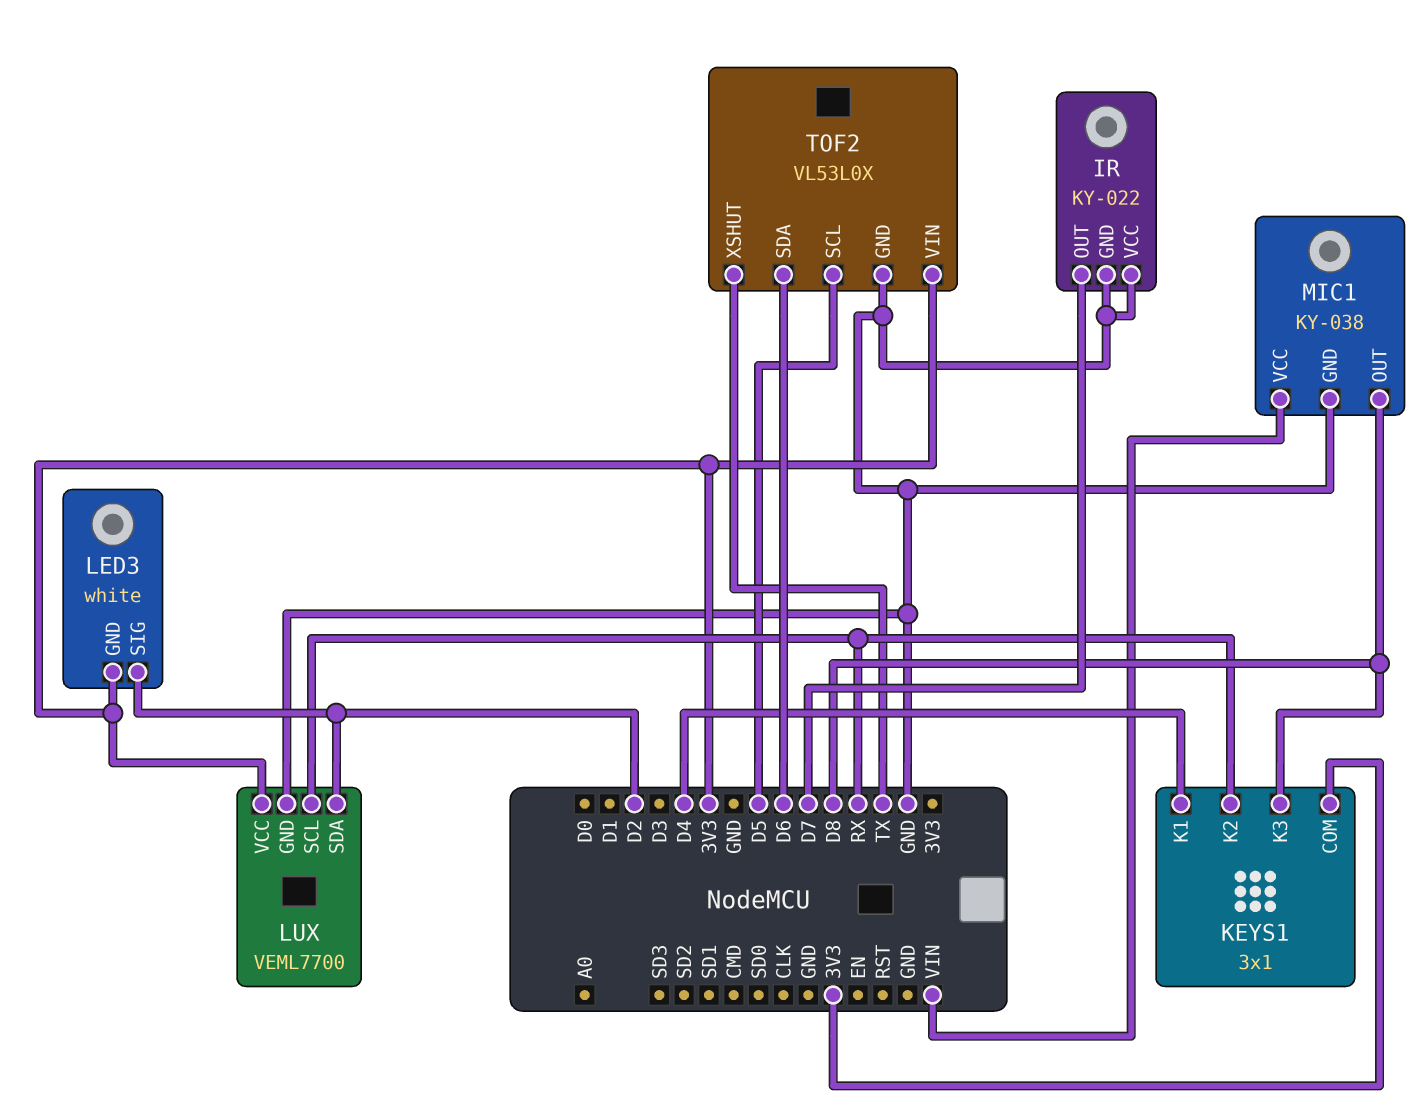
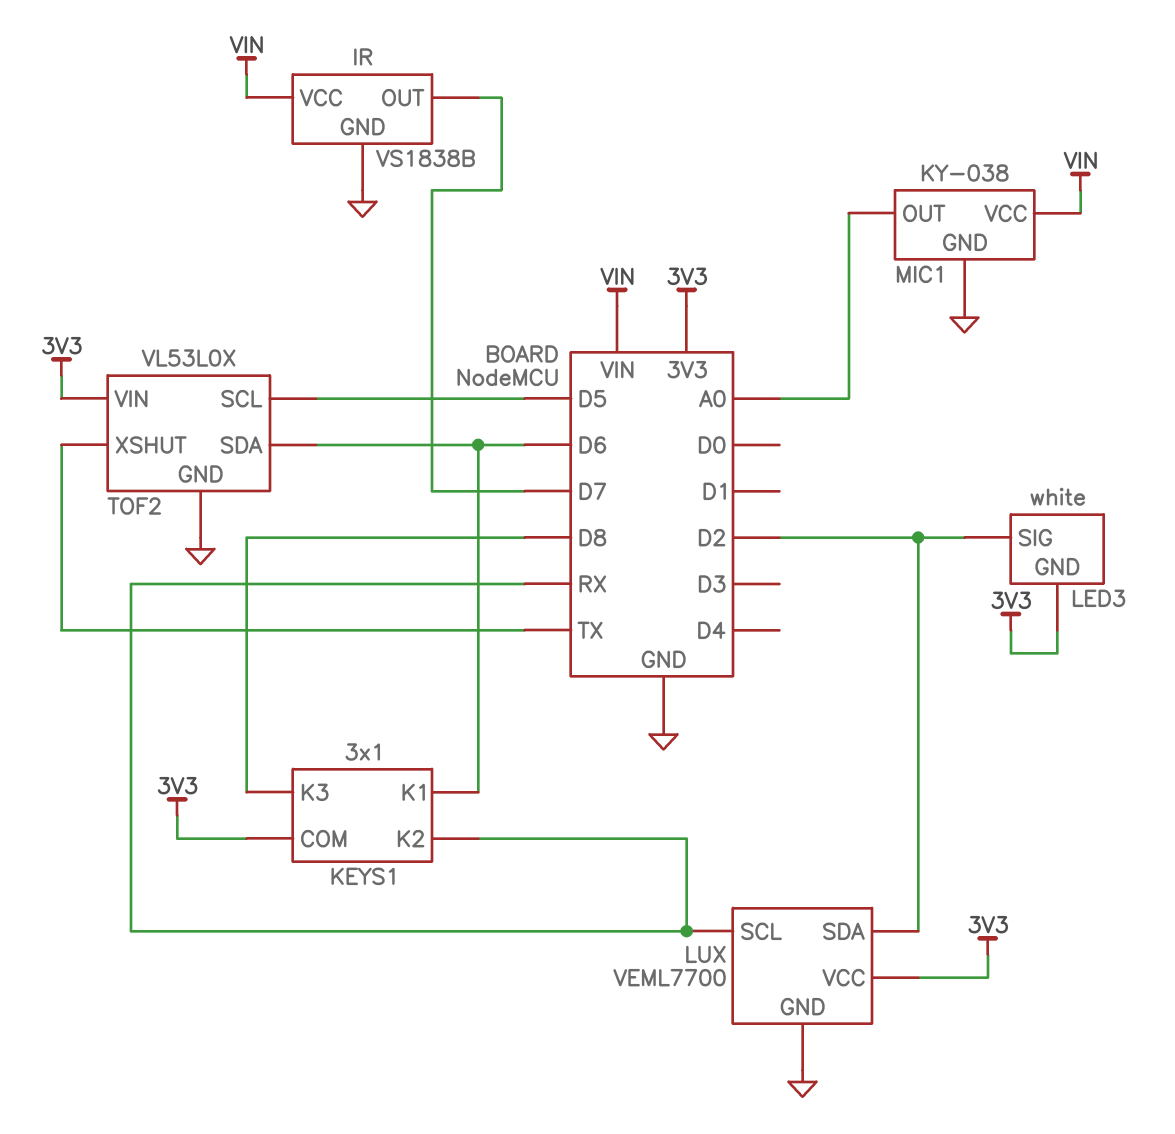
IR: KY-022 -> VS1838B
IR pin VCC: GND -> VIN
KEYS1 pin K1: D4 -> D6
MIC1 pin OUT: D8 -> A0

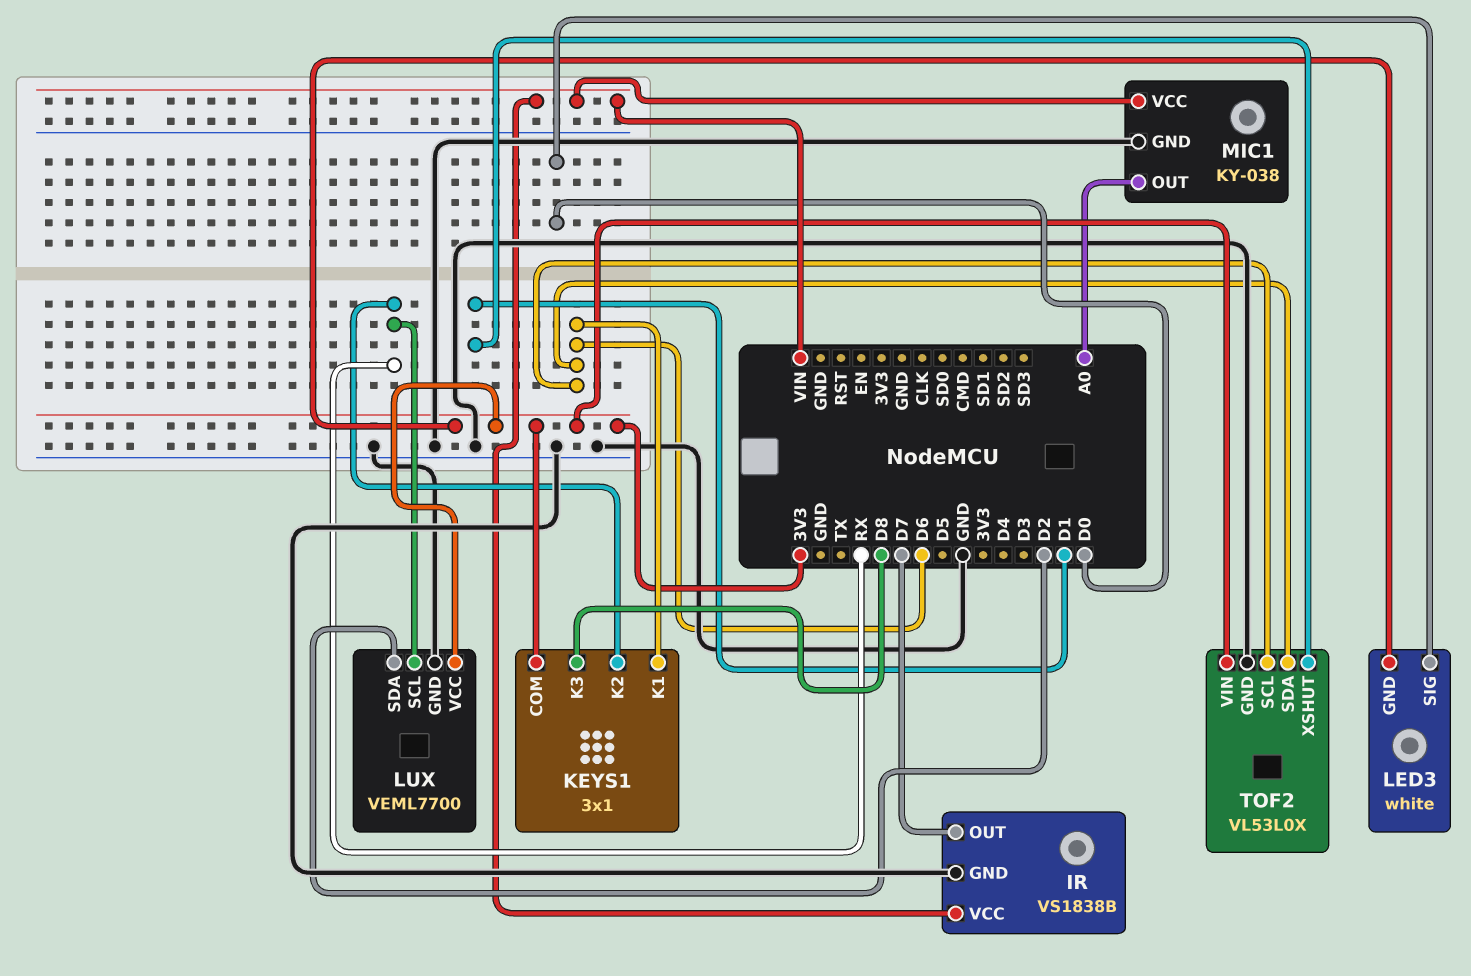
LED3 pin SIG: D2 -> D0
TOF2 pin SCL: D5 -> D6
TOF2 pin XSHUT: TX -> D1

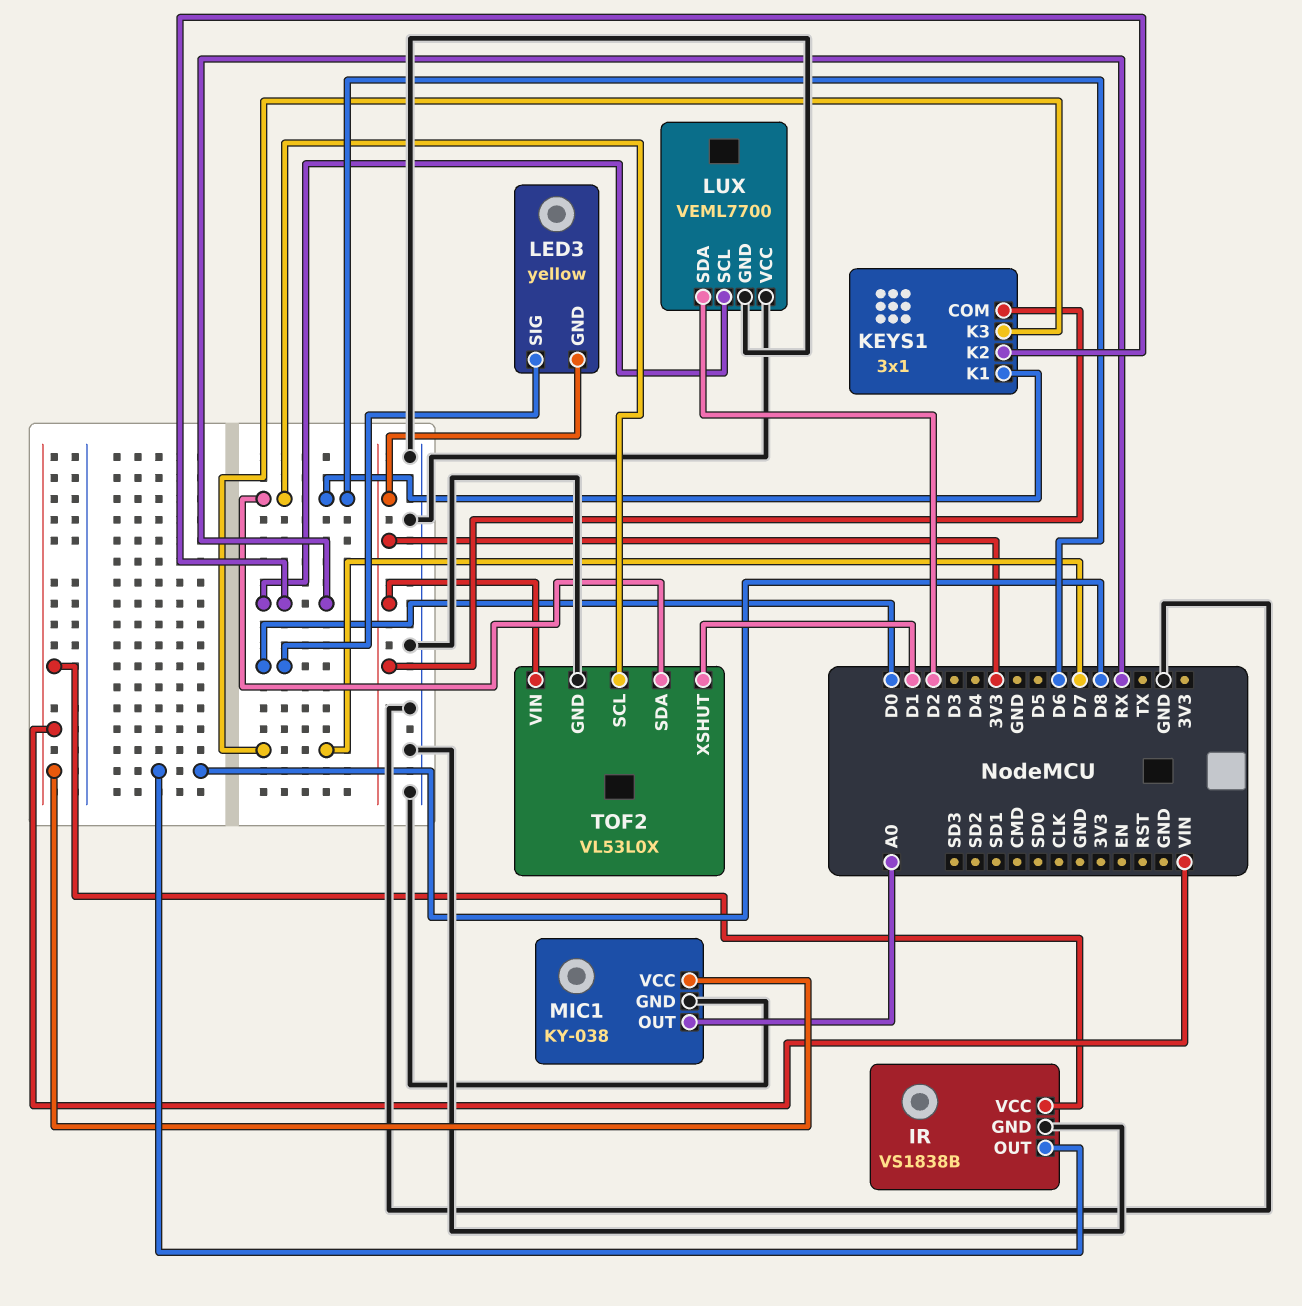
IR pin OUT: D7 -> D8
KEYS1 pin K3: D8 -> D7
LED3: white -> yellow
LUX pin VCC: 3V3 -> GND

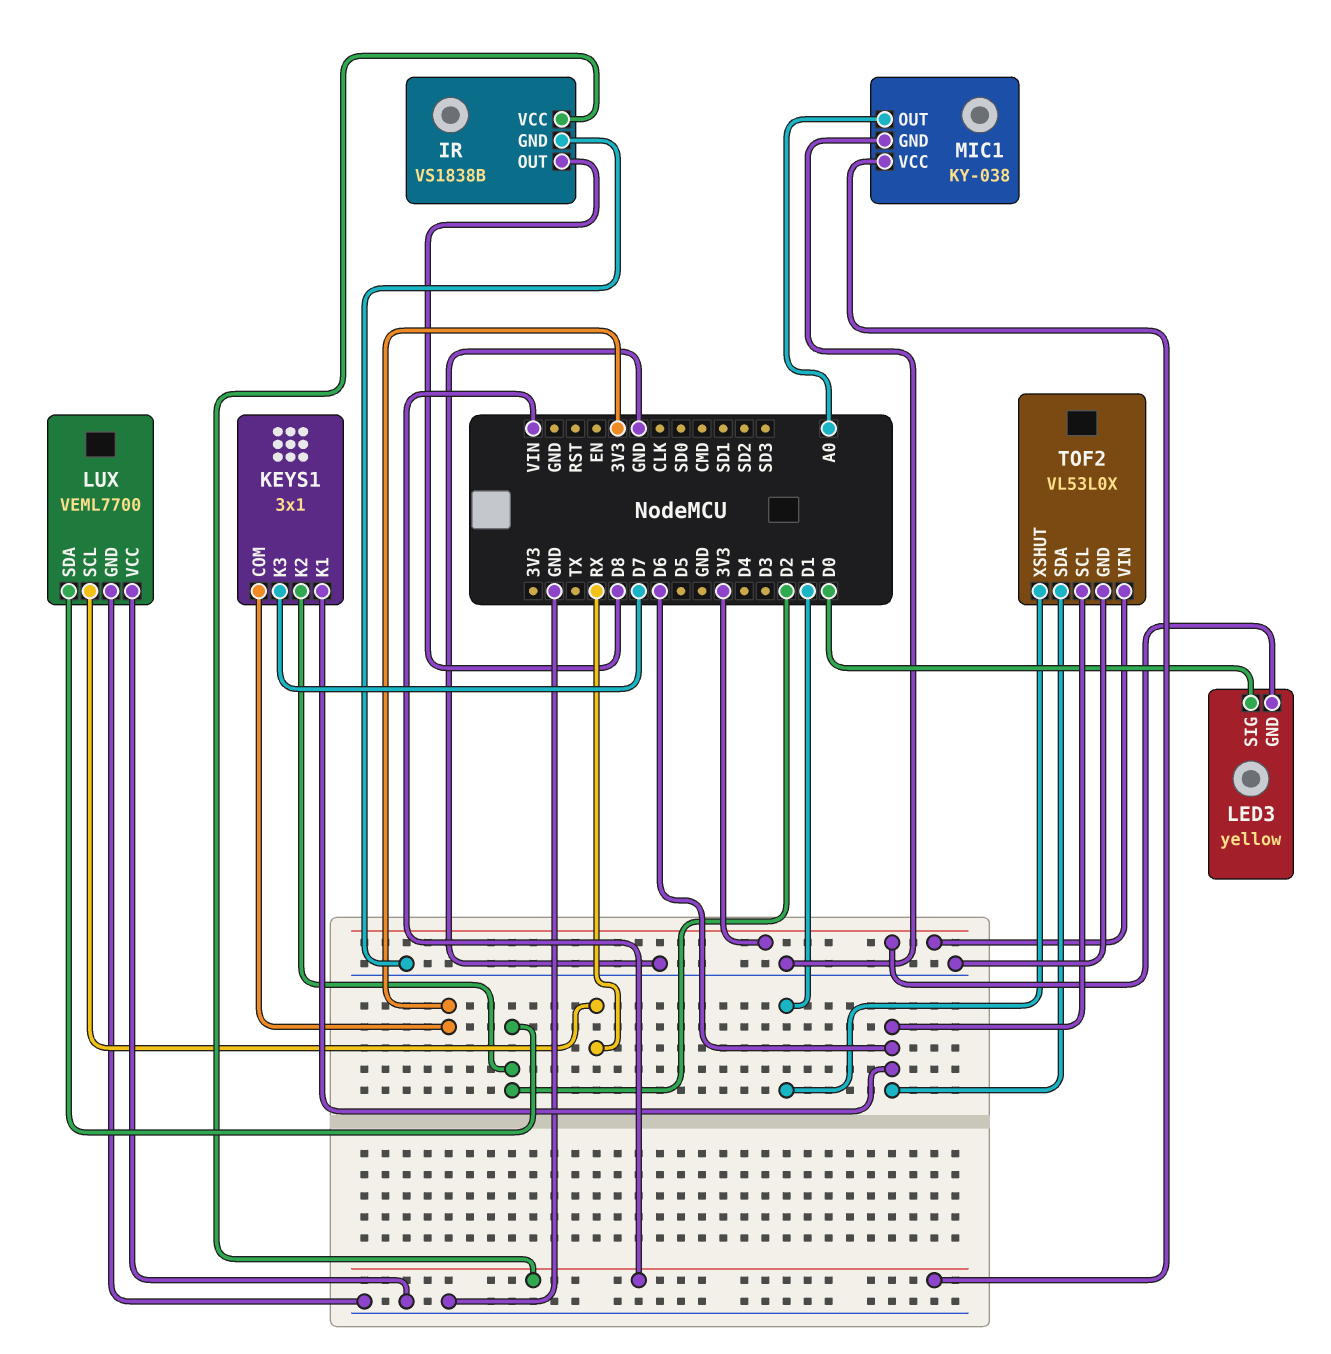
KEYS1 pin K2: RX -> D2

